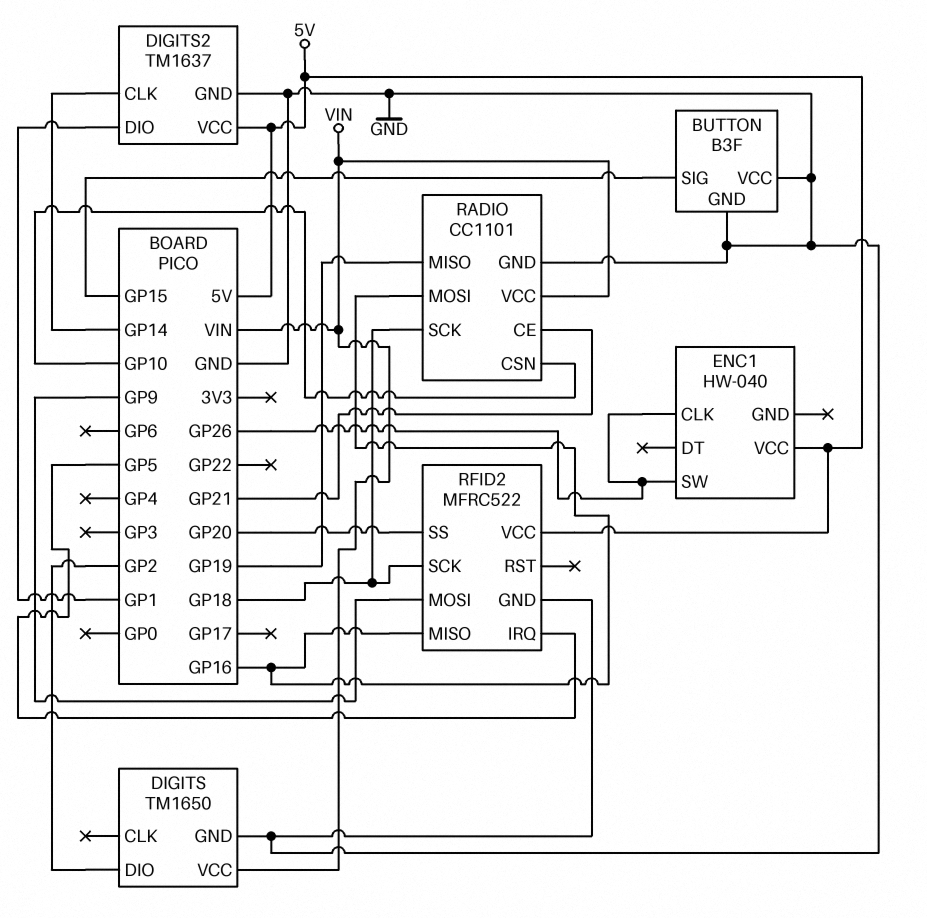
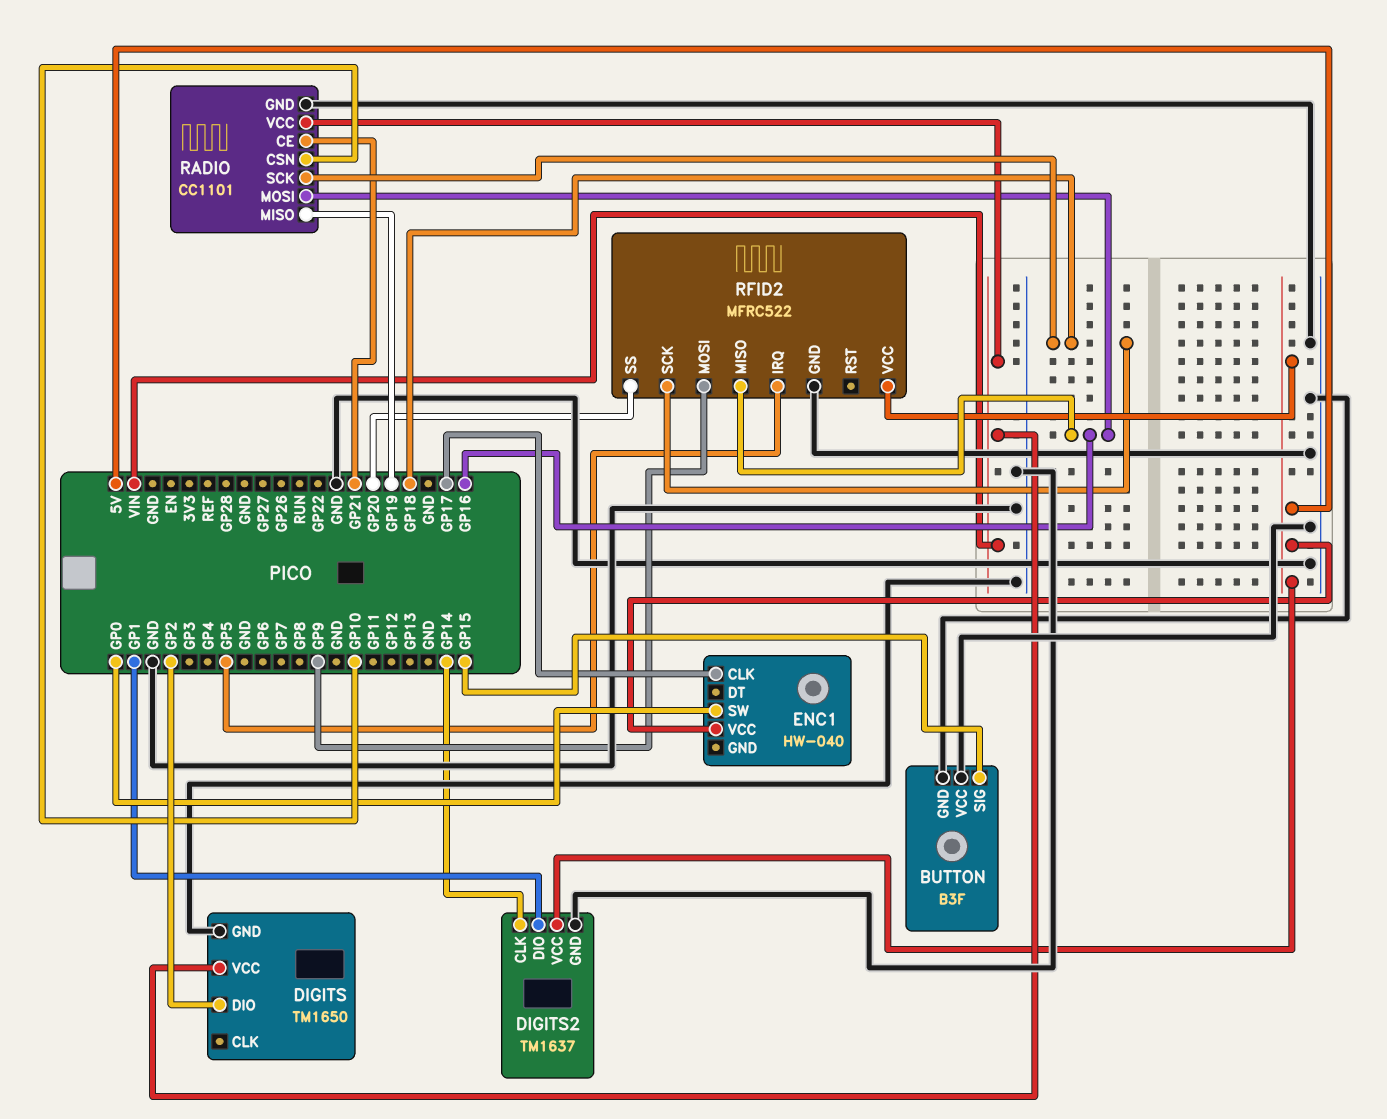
ENC1 pin CLK: GP26 -> GP17
ENC1 pin SW: GP26 -> GP0

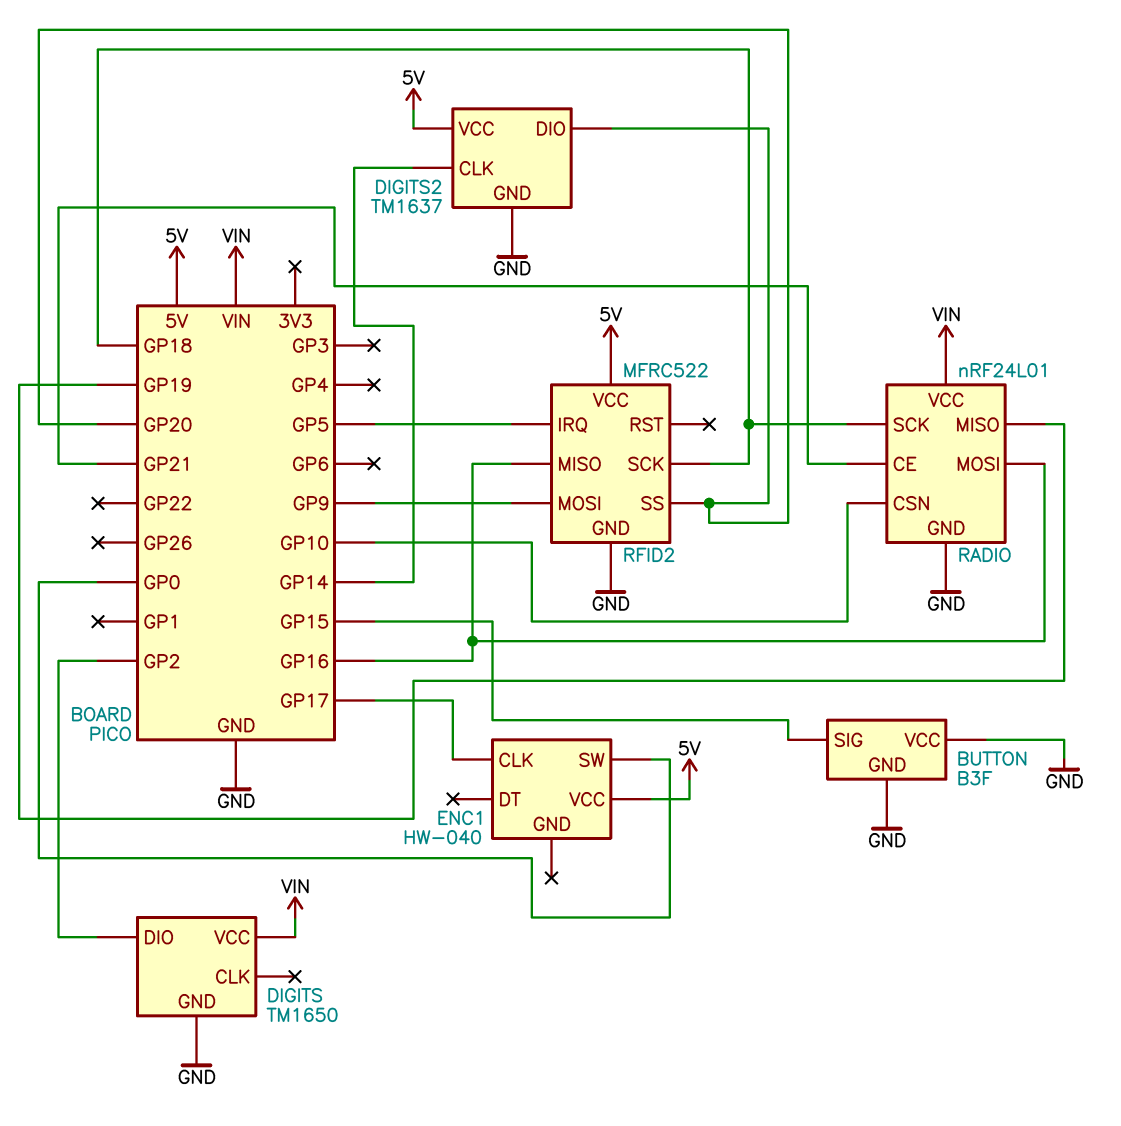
DIGITS2 pin DIO: GP1 -> GP20
RADIO: CC1101 -> nRF24L01

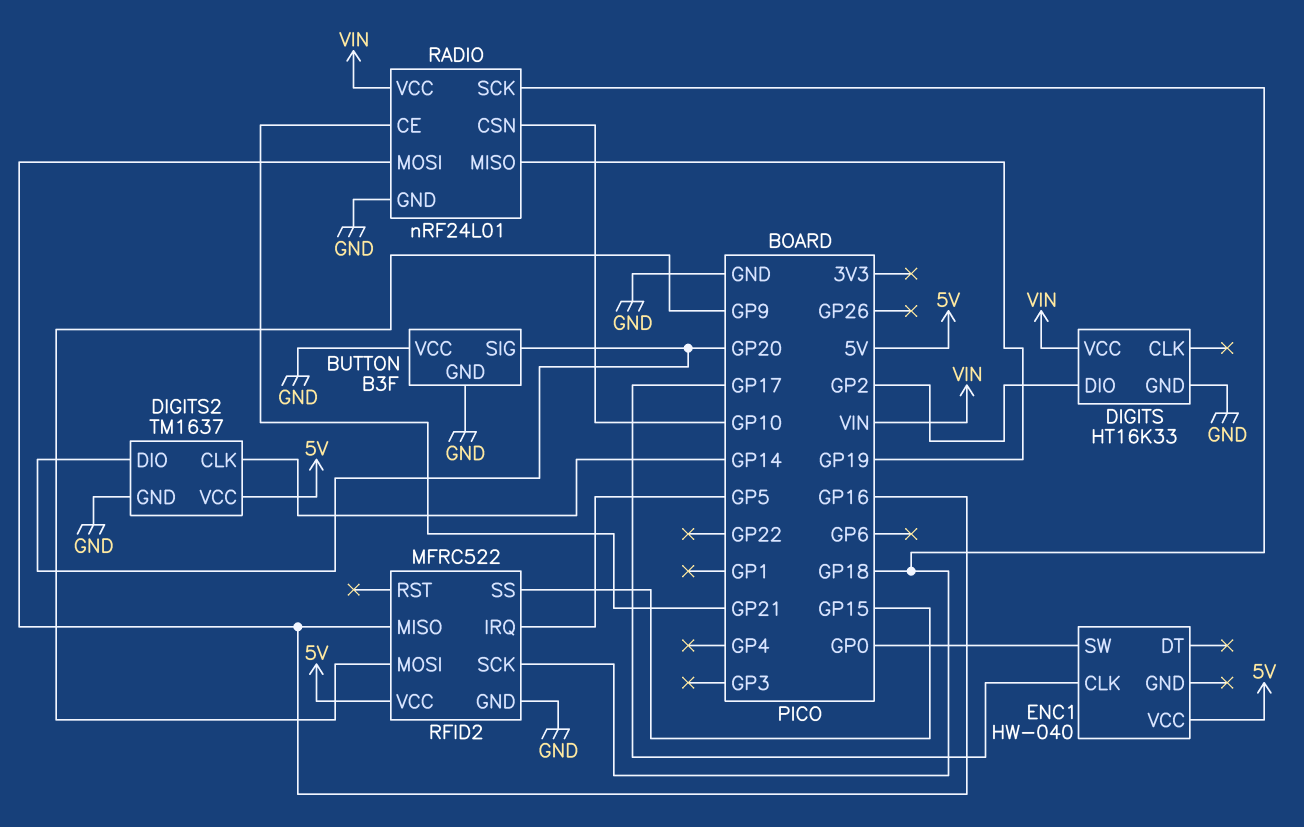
BUTTON pin SIG: GP15 -> GP20
DIGITS: TM1650 -> HT16K33
RFID2 pin SS: GP20 -> GP15

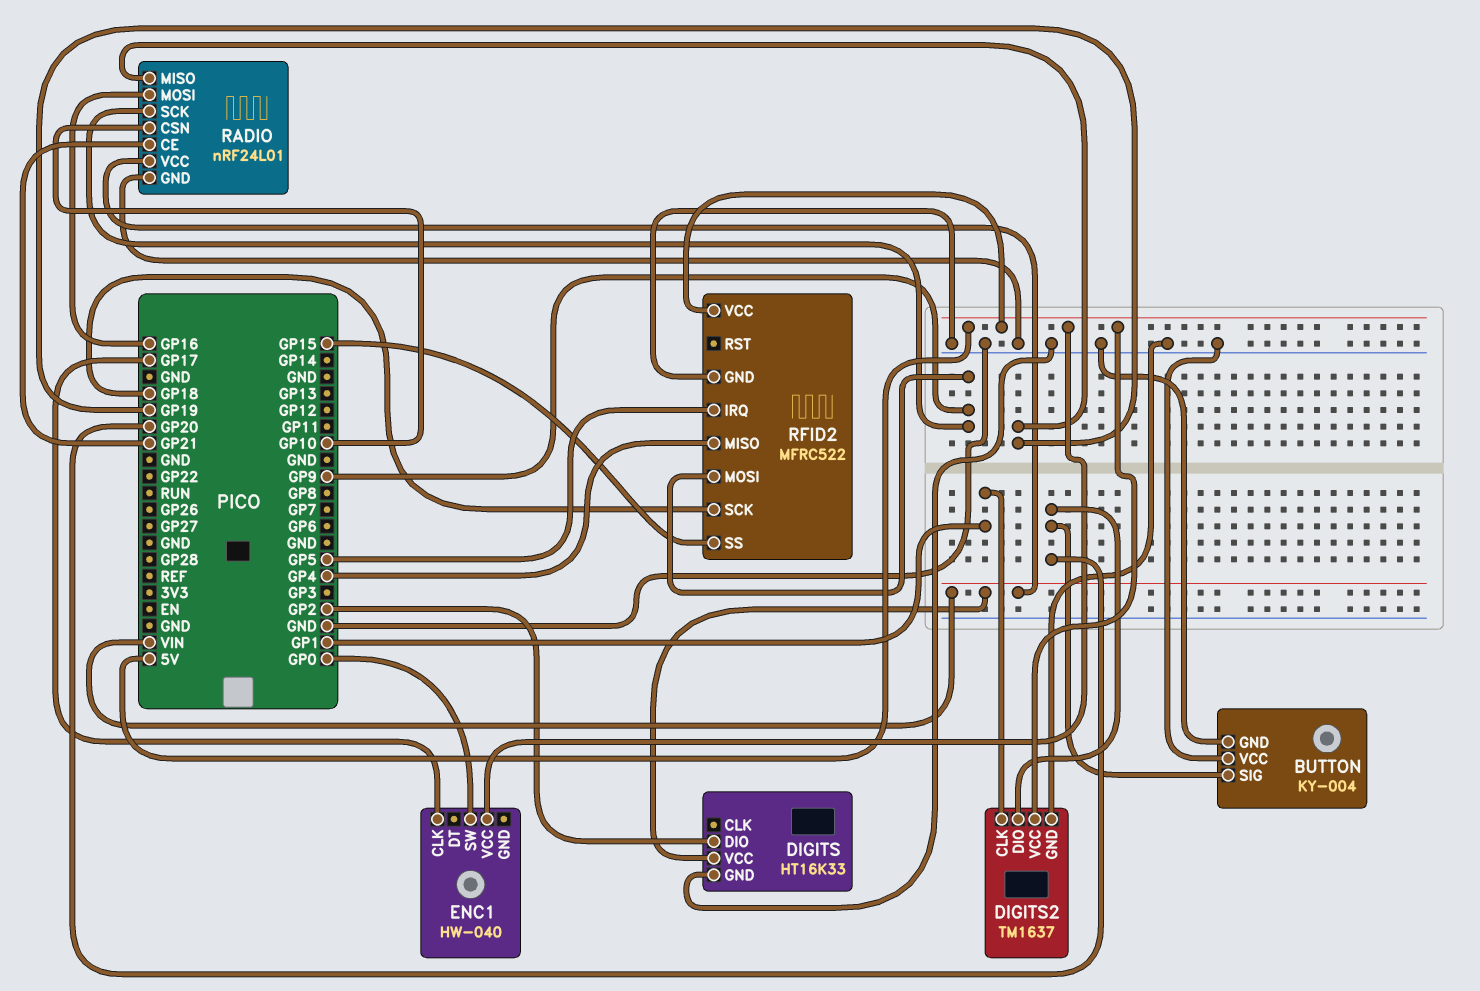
BUTTON: B3F -> KY-004
DIGITS2 pin CLK: GP14 -> GP1
RADIO pin SCK: GP18 -> GP9
RFID2 pin MISO: GP16 -> GP4

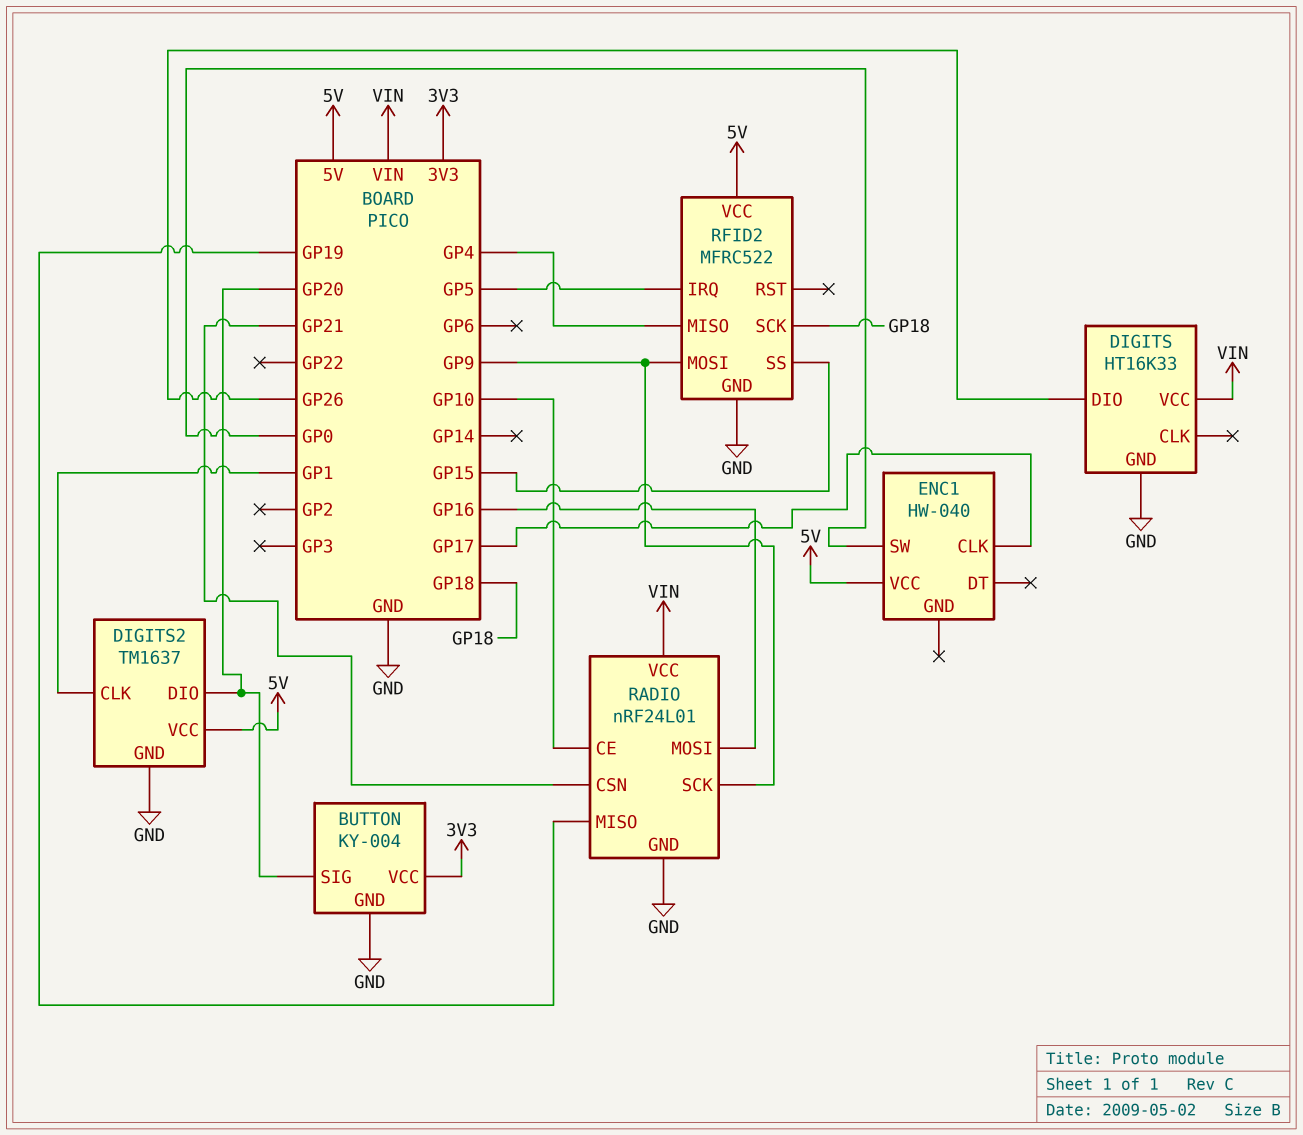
BUTTON pin VCC: GND -> 3V3
DIGITS pin DIO: GP2 -> GP26
RADIO pin CE: GP21 -> GP10
RADIO pin CSN: GP10 -> GP21

